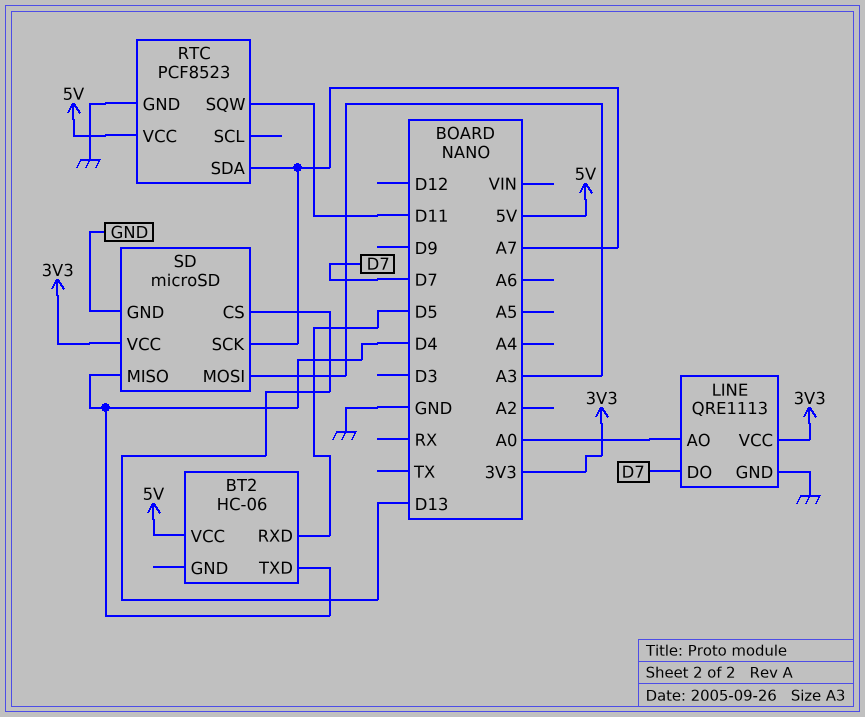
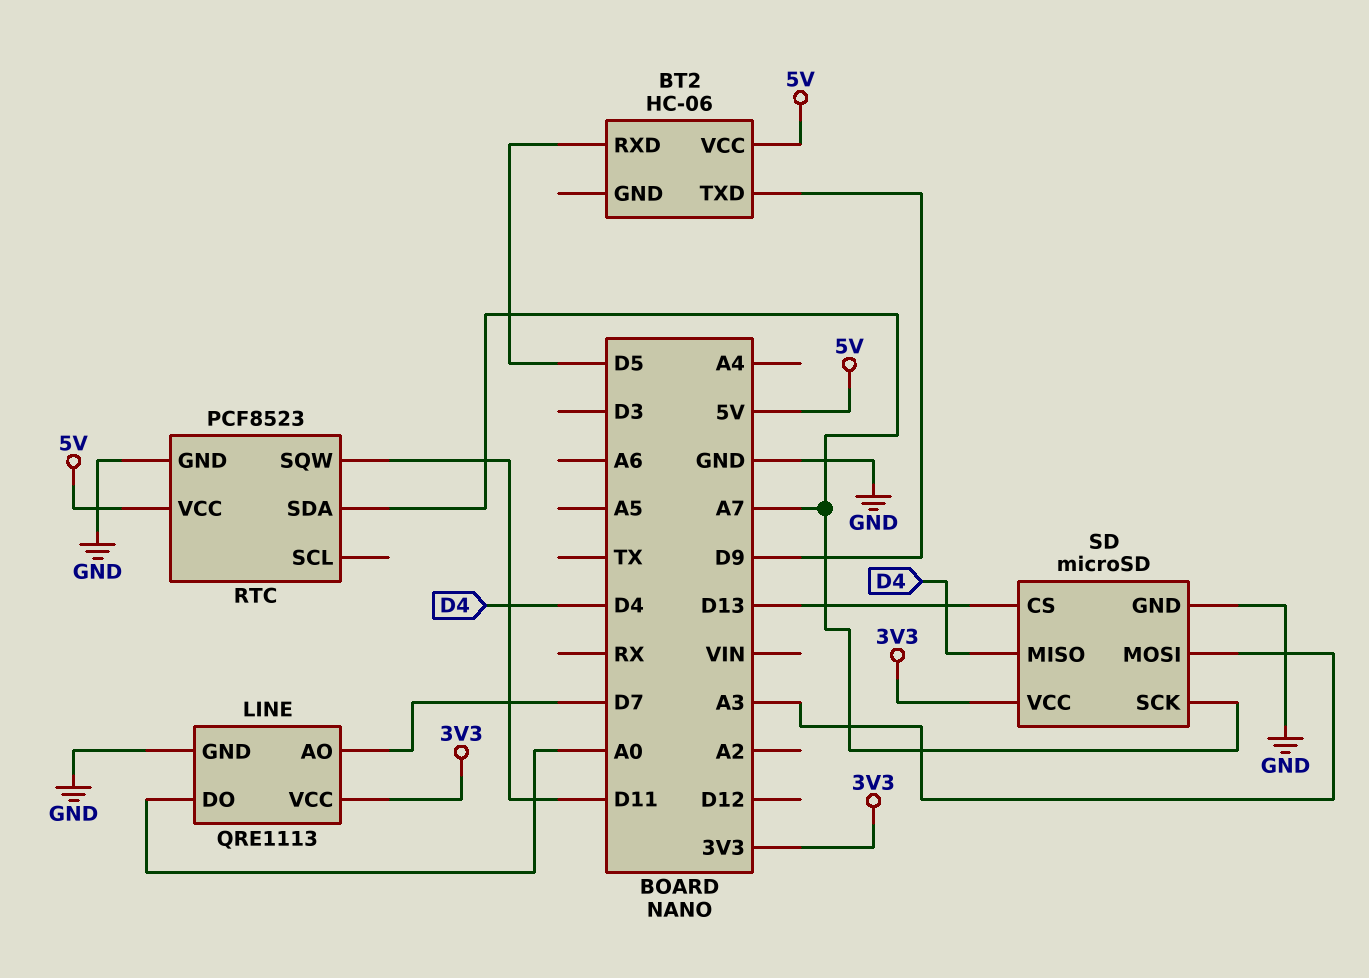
BT2 pin TXD: D4 -> D9
LINE pin AO: A0 -> D7
LINE pin DO: D7 -> A0

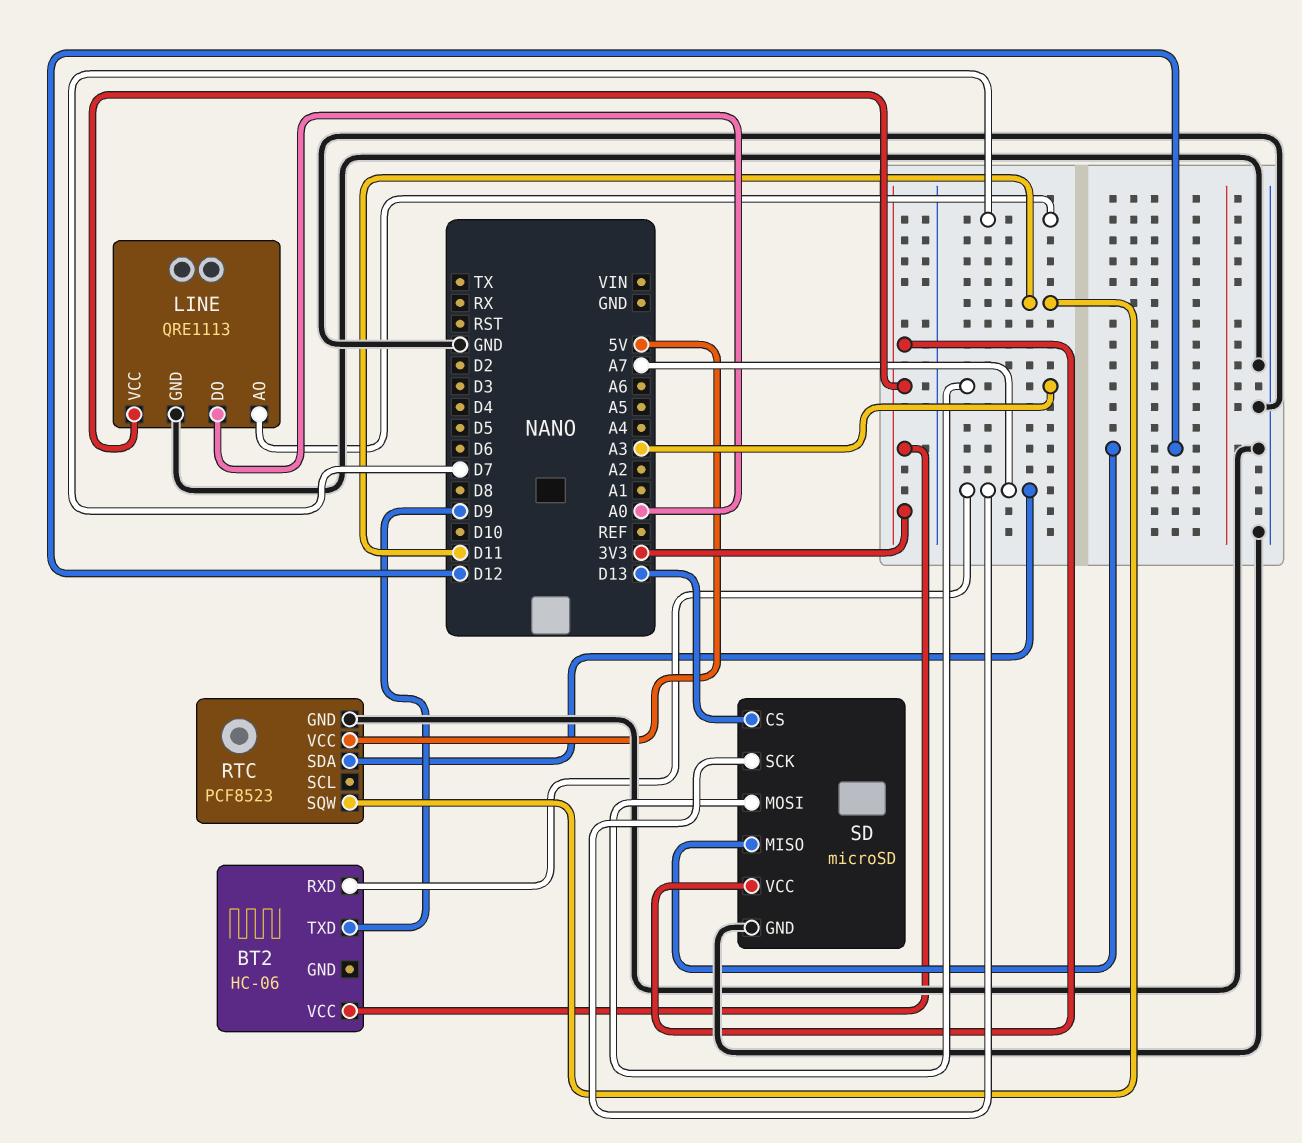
BT2 pin RXD: D5 -> A7
BT2 pin VCC: 5V -> 3V3
SD pin MISO: D4 -> D12

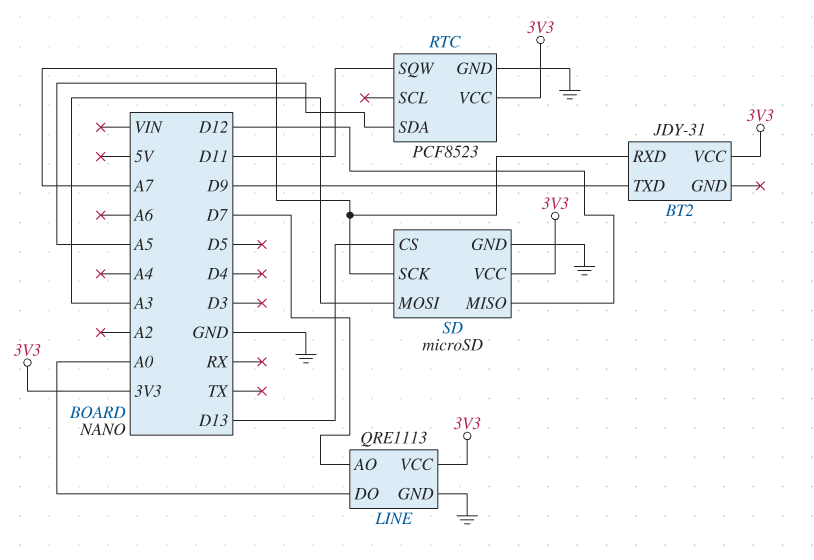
BT2: HC-06 -> JDY-31
RTC pin SDA: A7 -> A5
RTC pin VCC: 5V -> 3V3

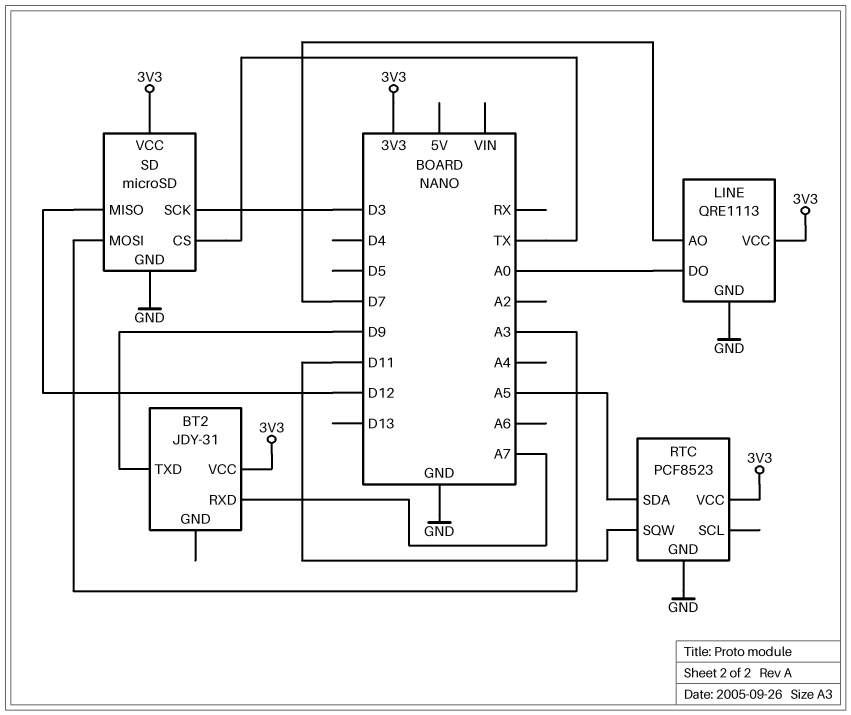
SD pin CS: D13 -> TX
SD pin SCK: A7 -> D3

